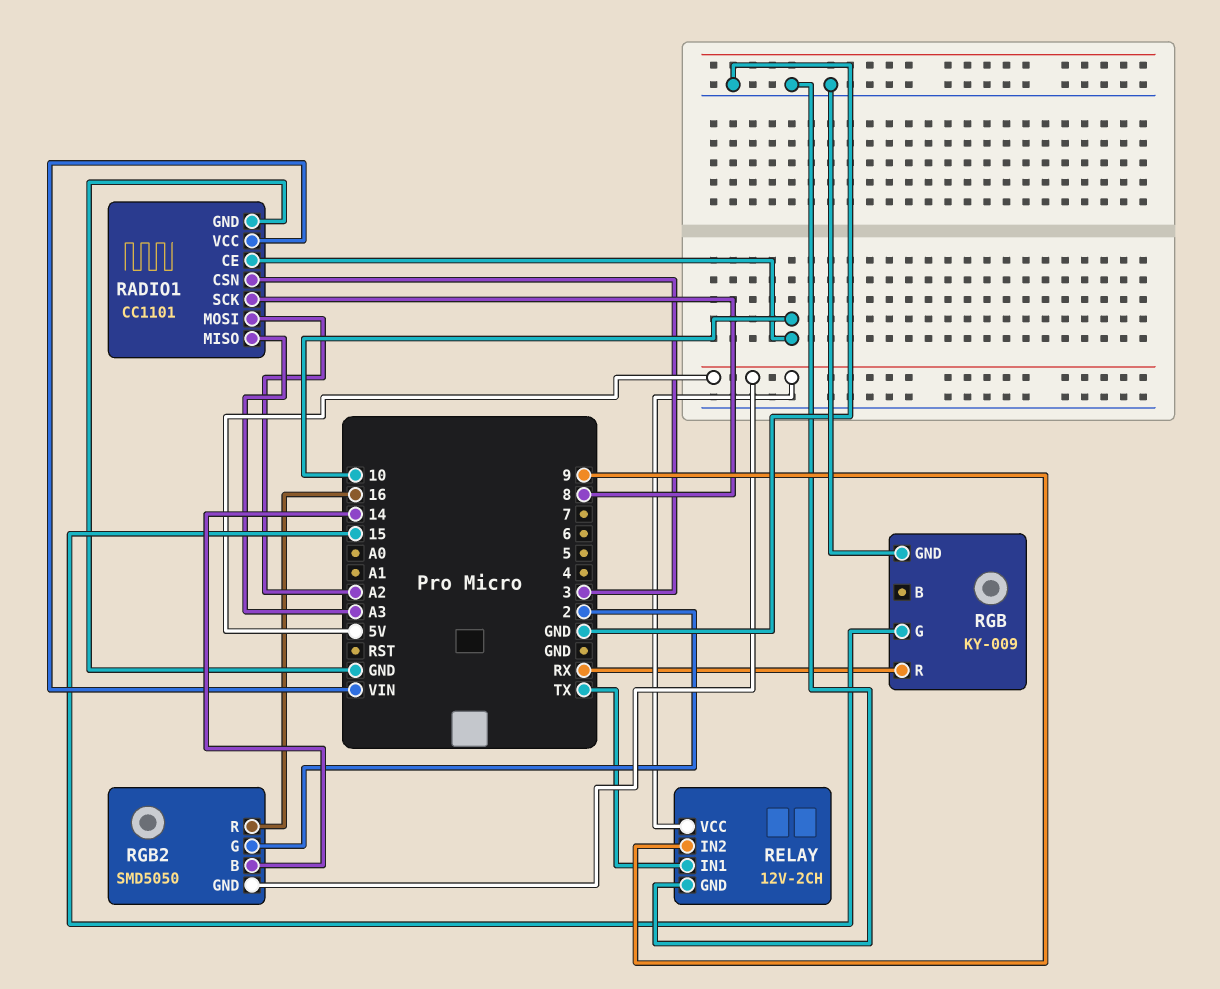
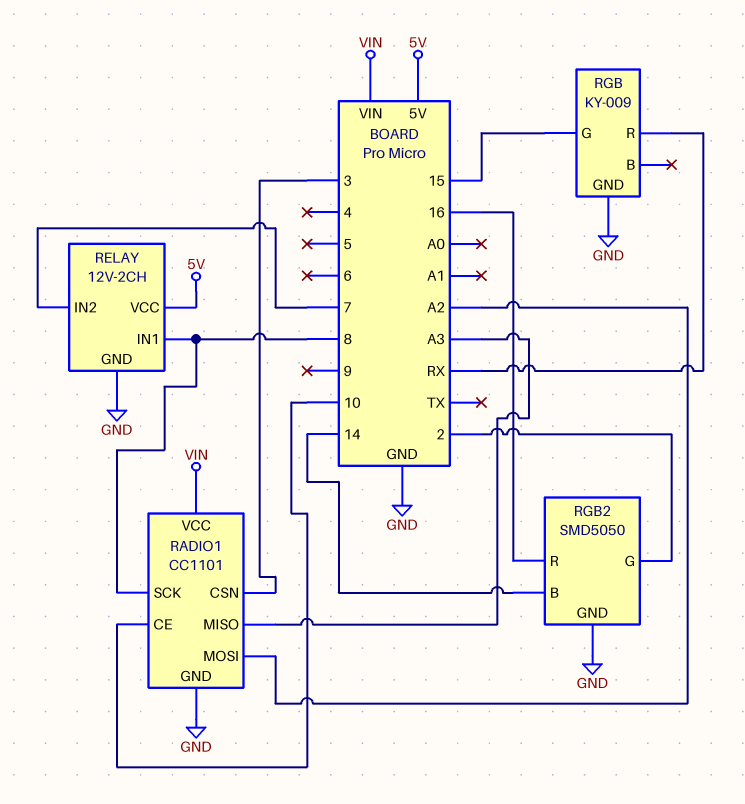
RELAY pin IN1: TX -> 8
RELAY pin IN2: 9 -> 7
RGB2 pin GND: 5V -> GND

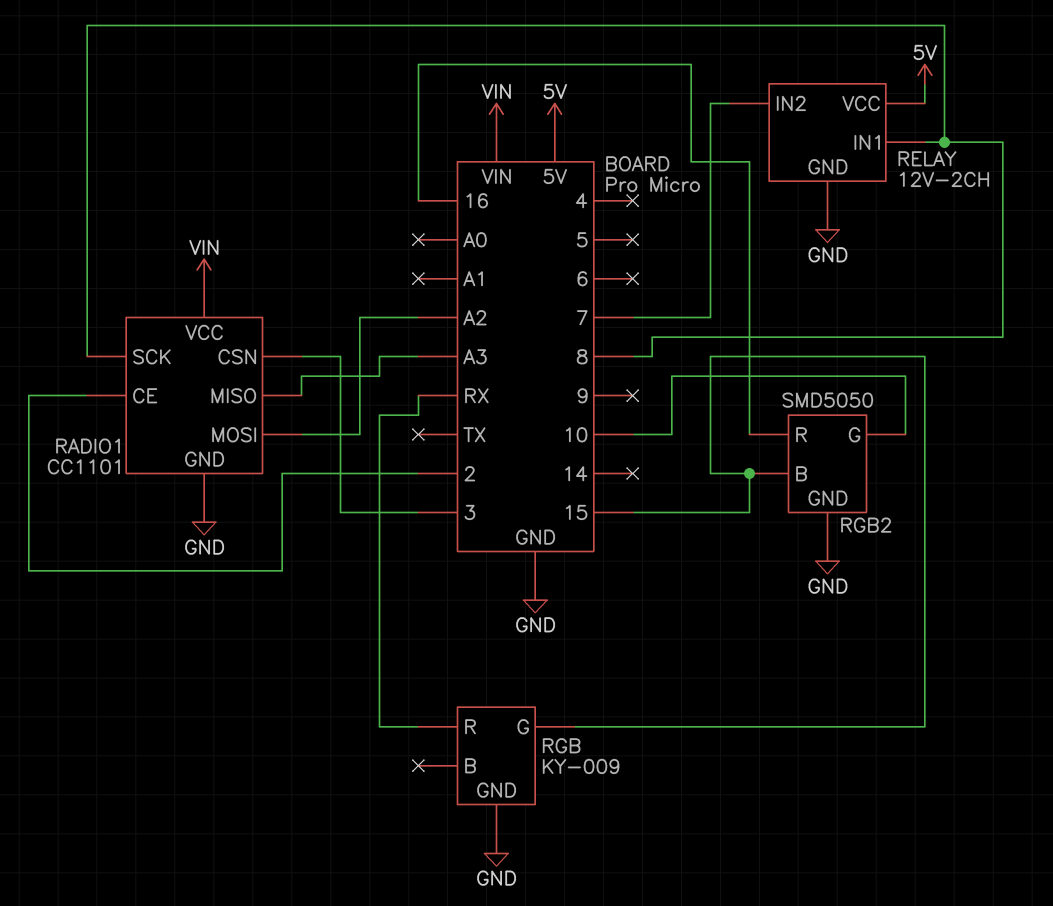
RADIO1 pin CE: 10 -> 2
RGB2 pin B: 14 -> 15
RGB2 pin G: 2 -> 10

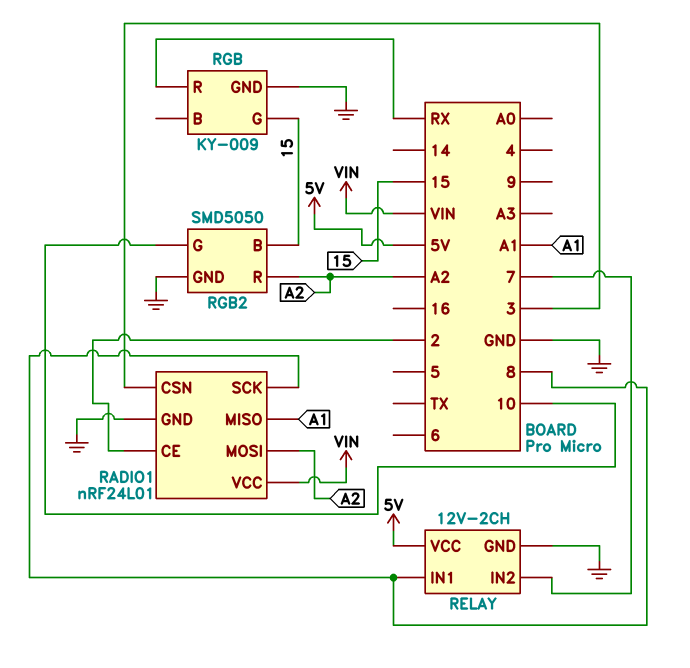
RADIO1: CC1101 -> nRF24L01
RADIO1 pin MISO: A3 -> A1
RGB2 pin R: 16 -> A2

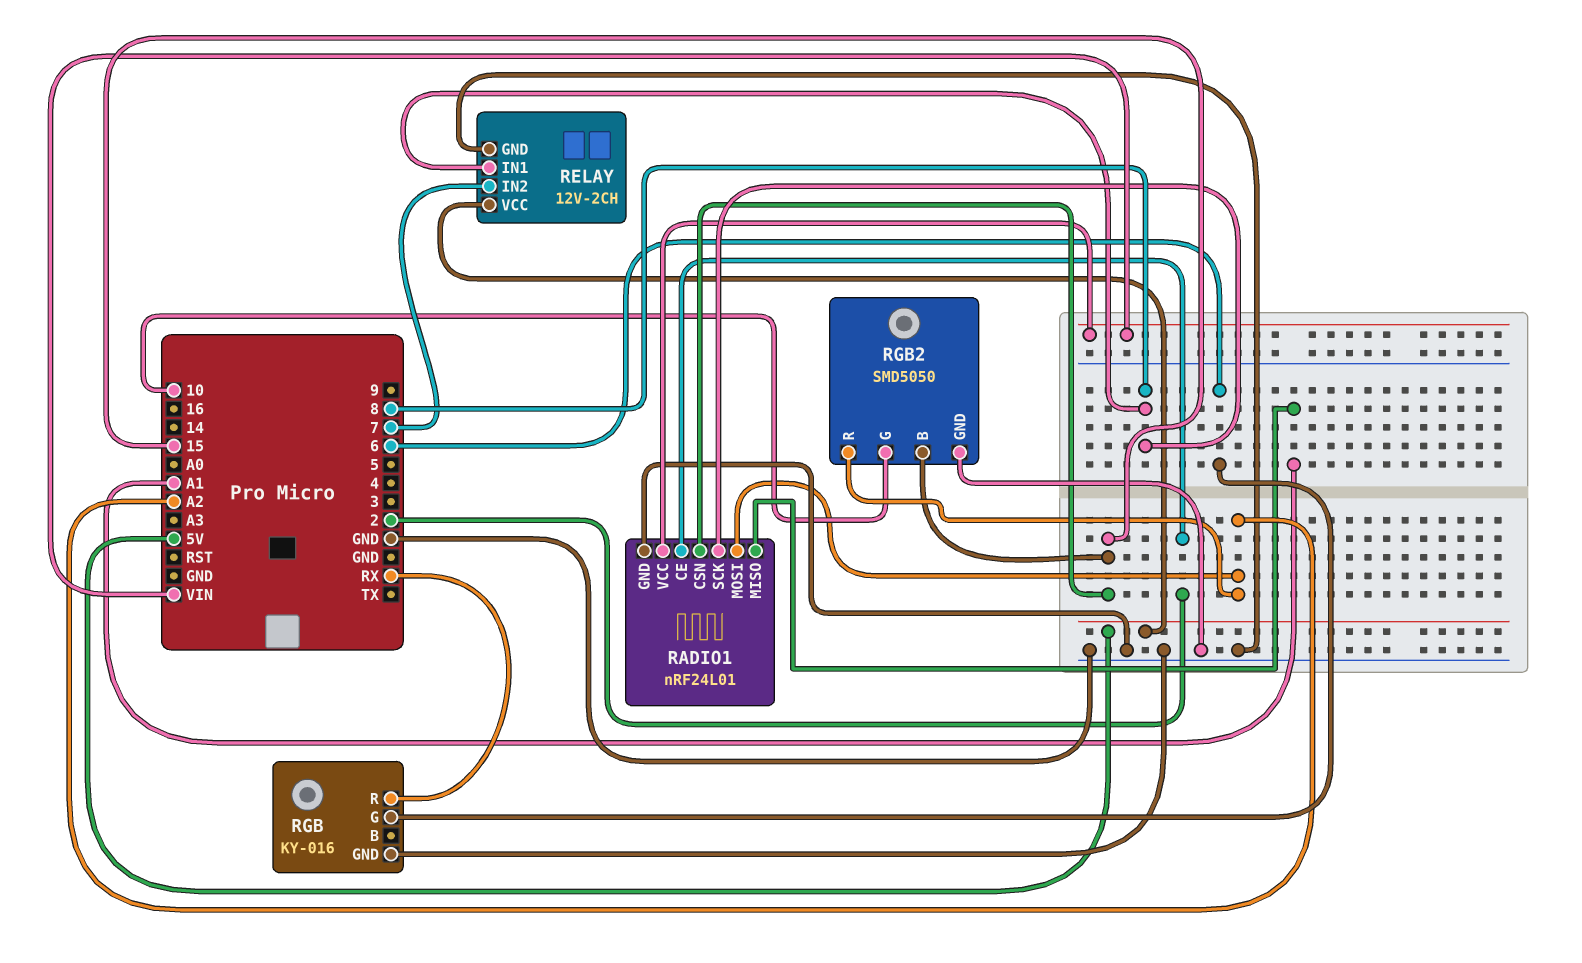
RADIO1 pin CSN: 3 -> 15
RGB: KY-009 -> KY-016
RGB pin G: 15 -> 6

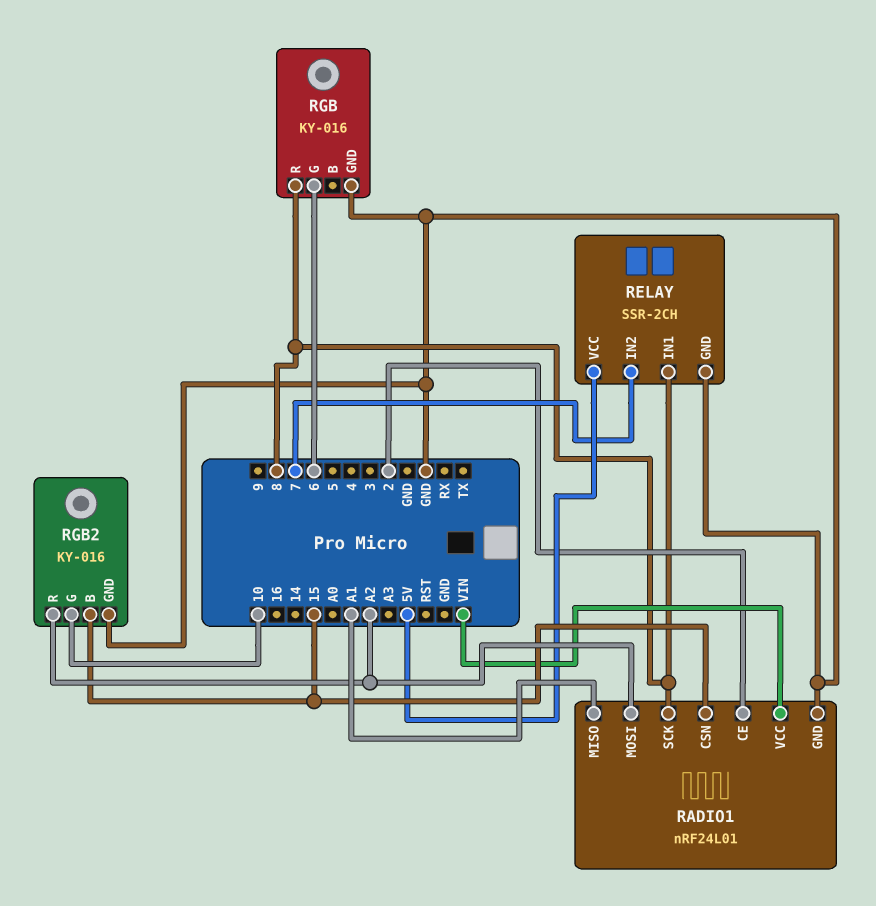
RELAY: 12V-2CH -> SSR-2CH
RGB pin R: RX -> 8
RGB2: SMD5050 -> KY-016

